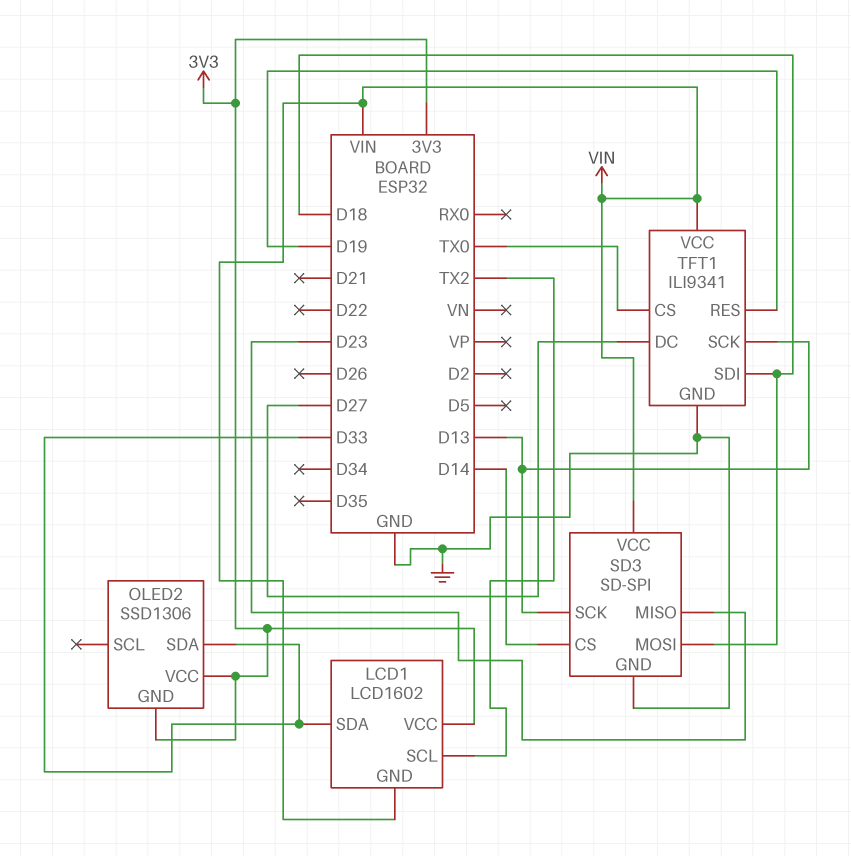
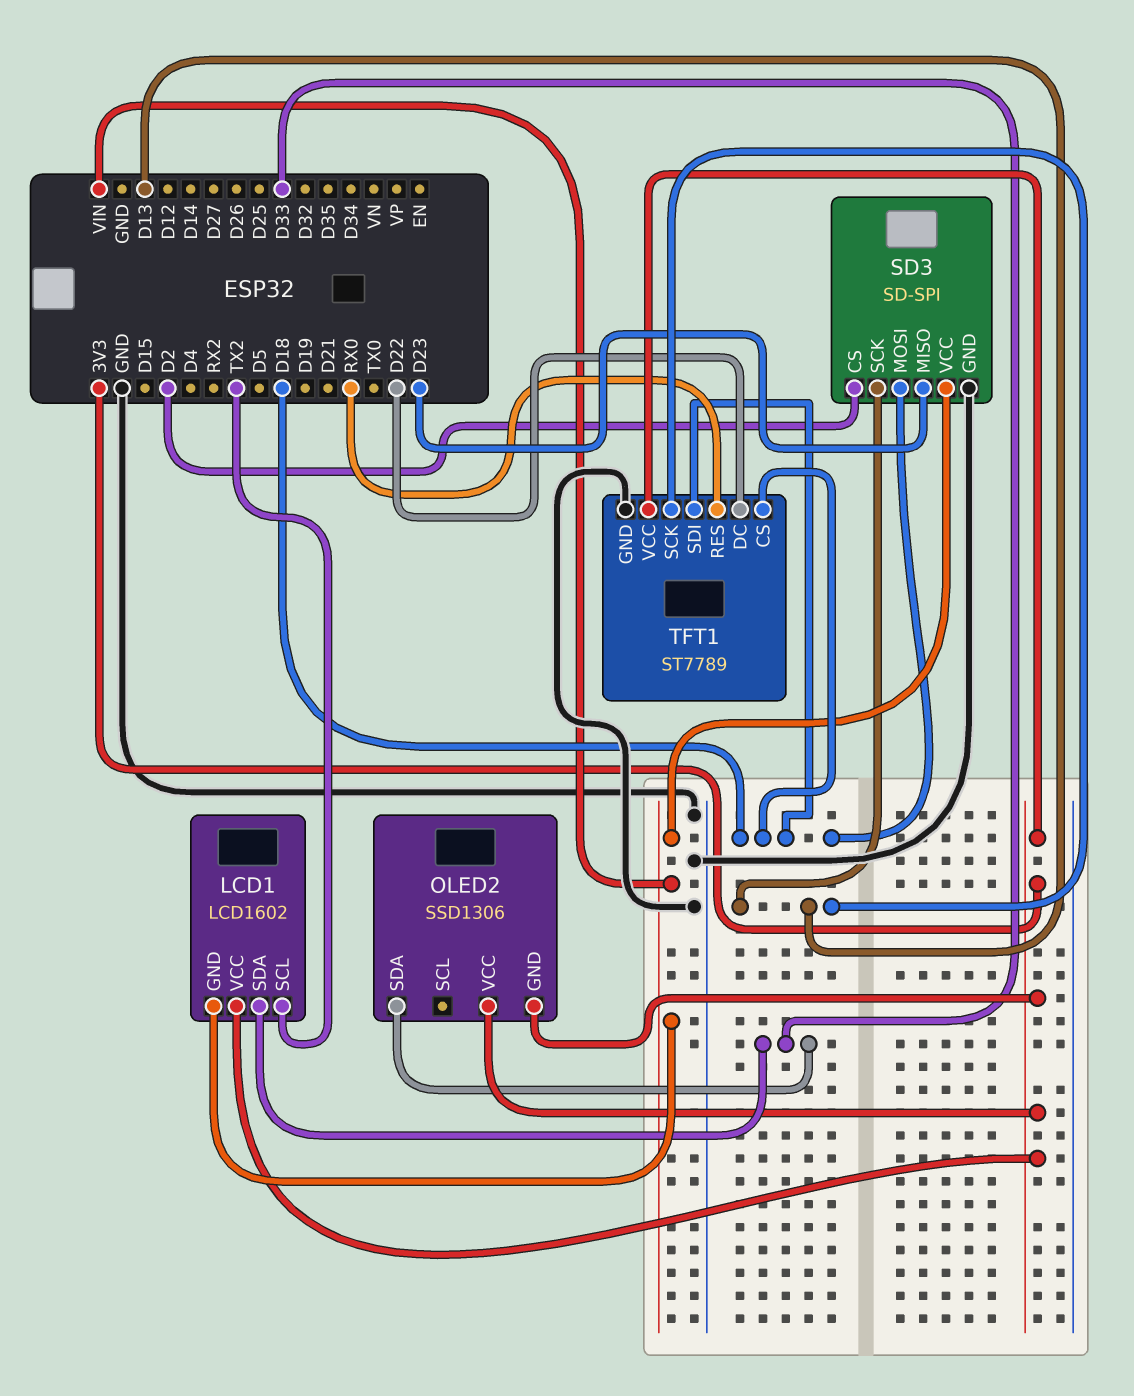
SD3 pin CS: D14 -> D2
TFT1: ILI9341 -> ST7789
TFT1 pin CS: TX0 -> D18
TFT1 pin DC: D27 -> D22
TFT1 pin RES: D19 -> RX0
TFT1 pin VCC: VIN -> 3V3

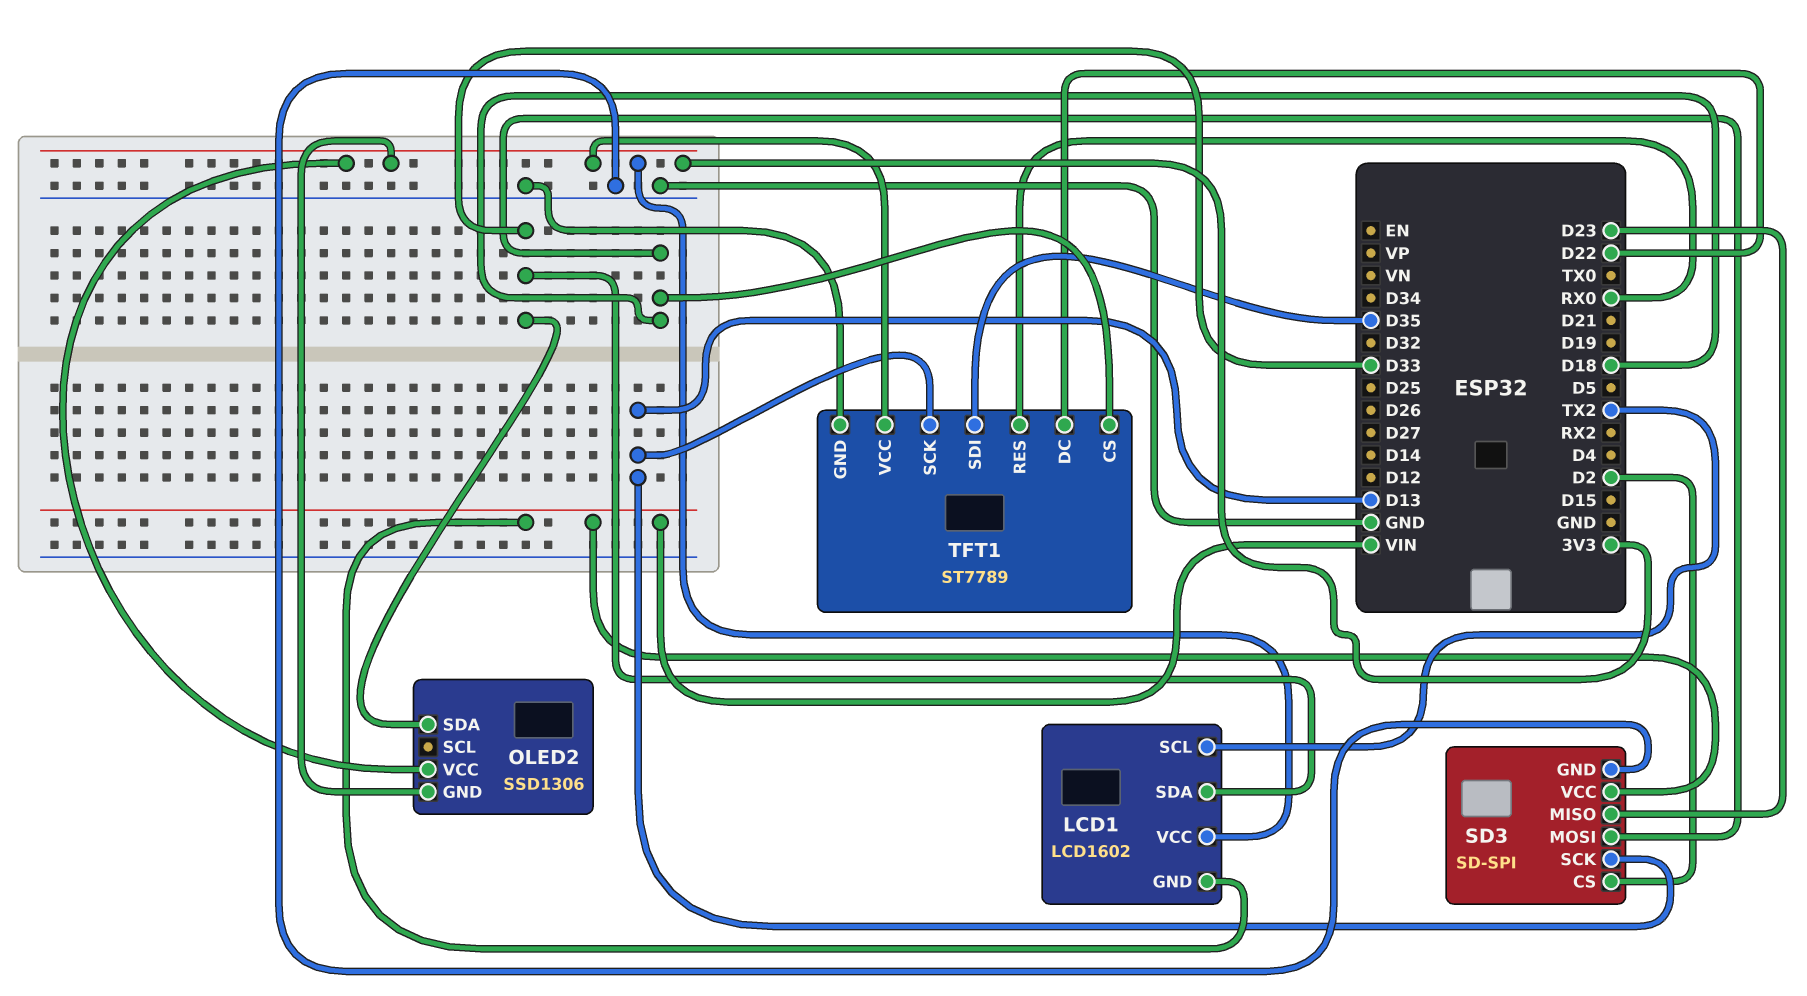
TFT1 pin SDI: D18 -> D35

